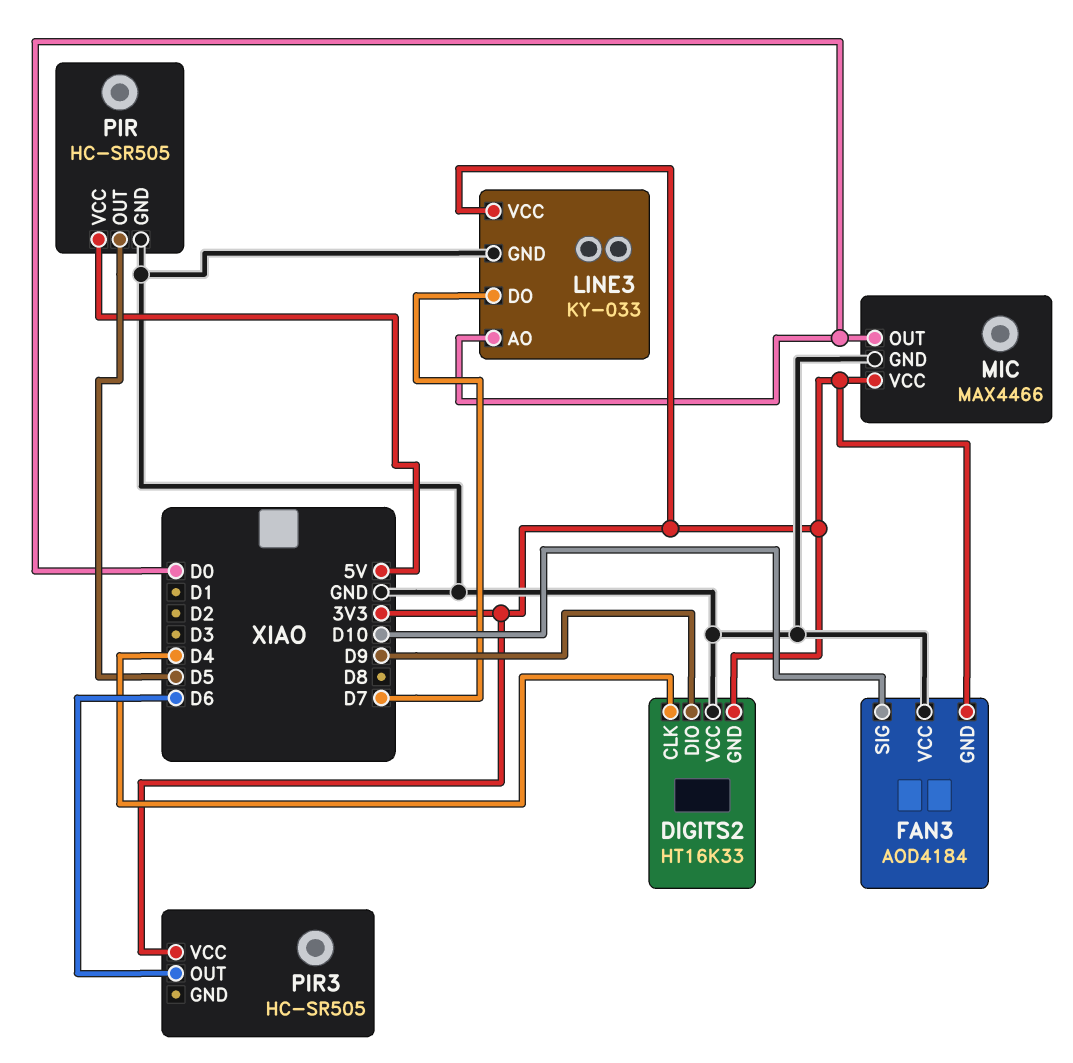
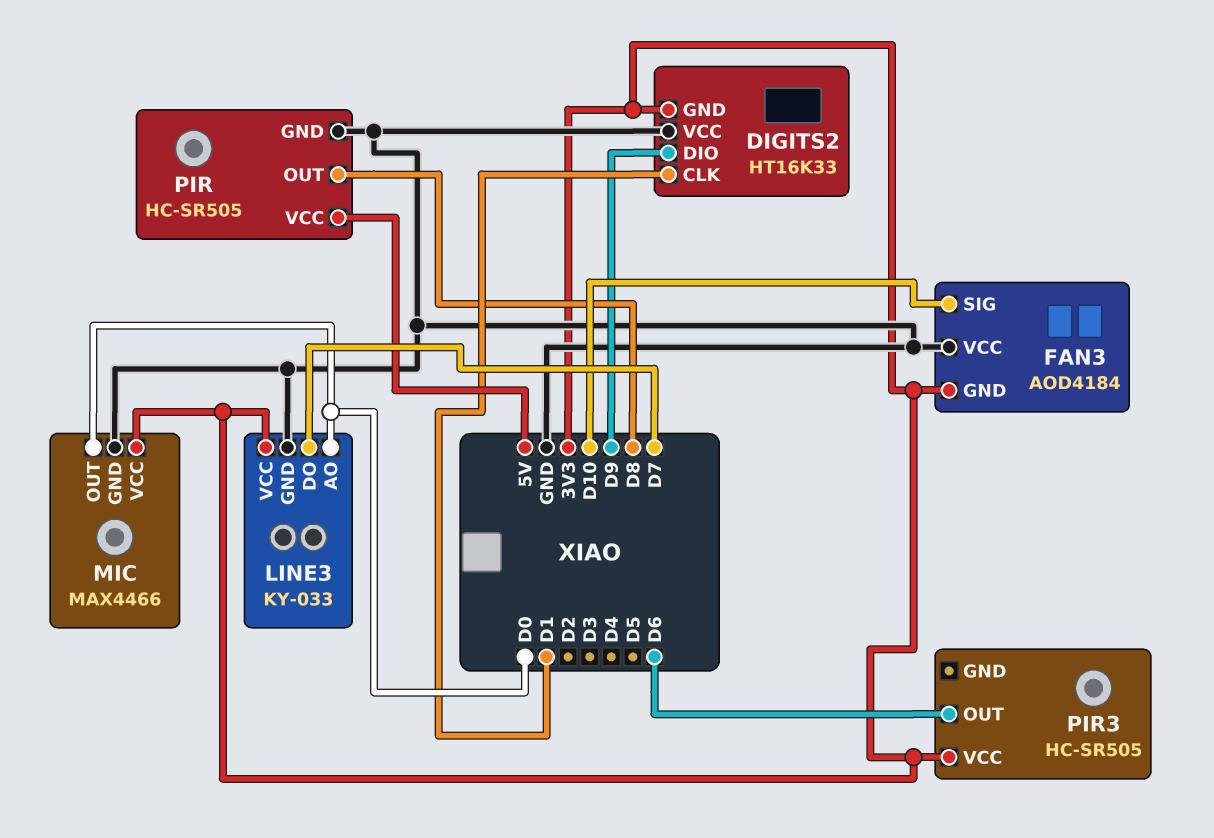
DIGITS2 pin CLK: D4 -> D1
PIR pin OUT: D5 -> D8

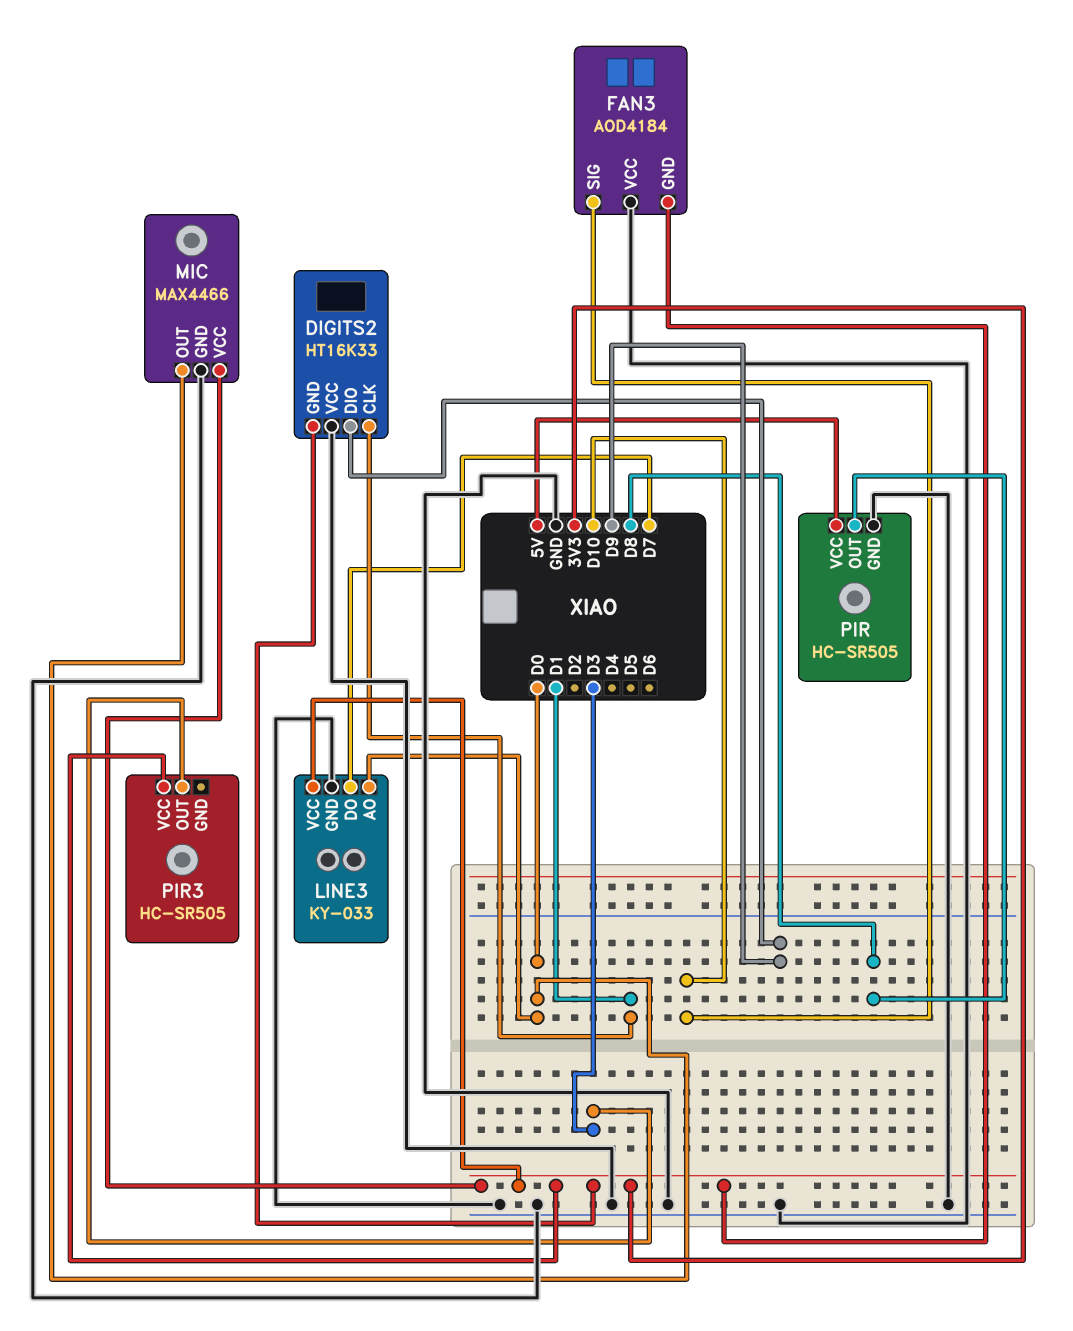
PIR3 pin OUT: D6 -> D3

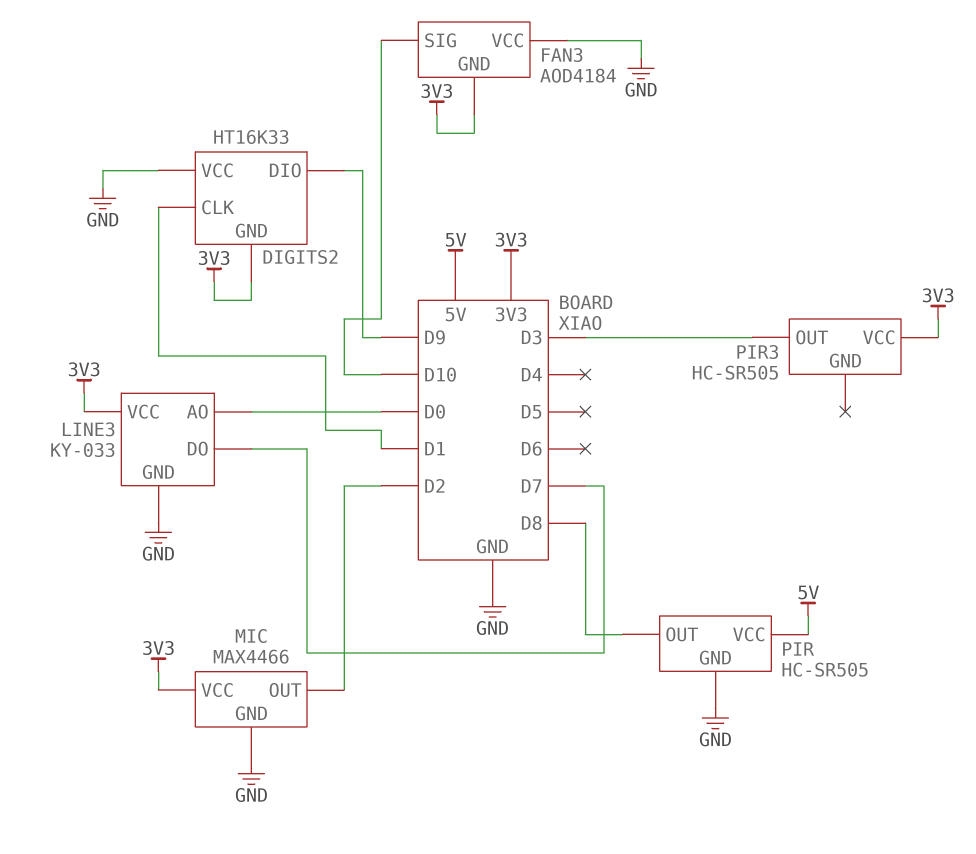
MIC pin OUT: D0 -> D2

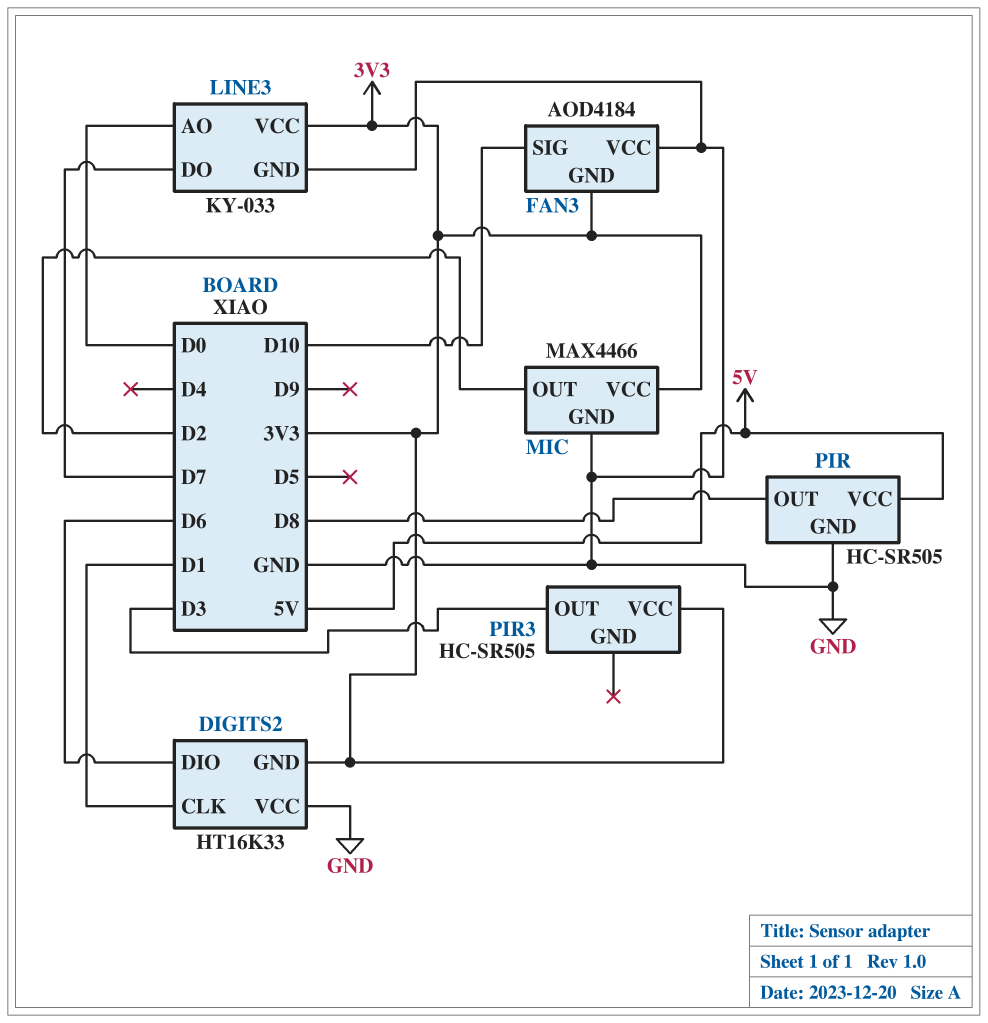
DIGITS2 pin DIO: D9 -> D6

